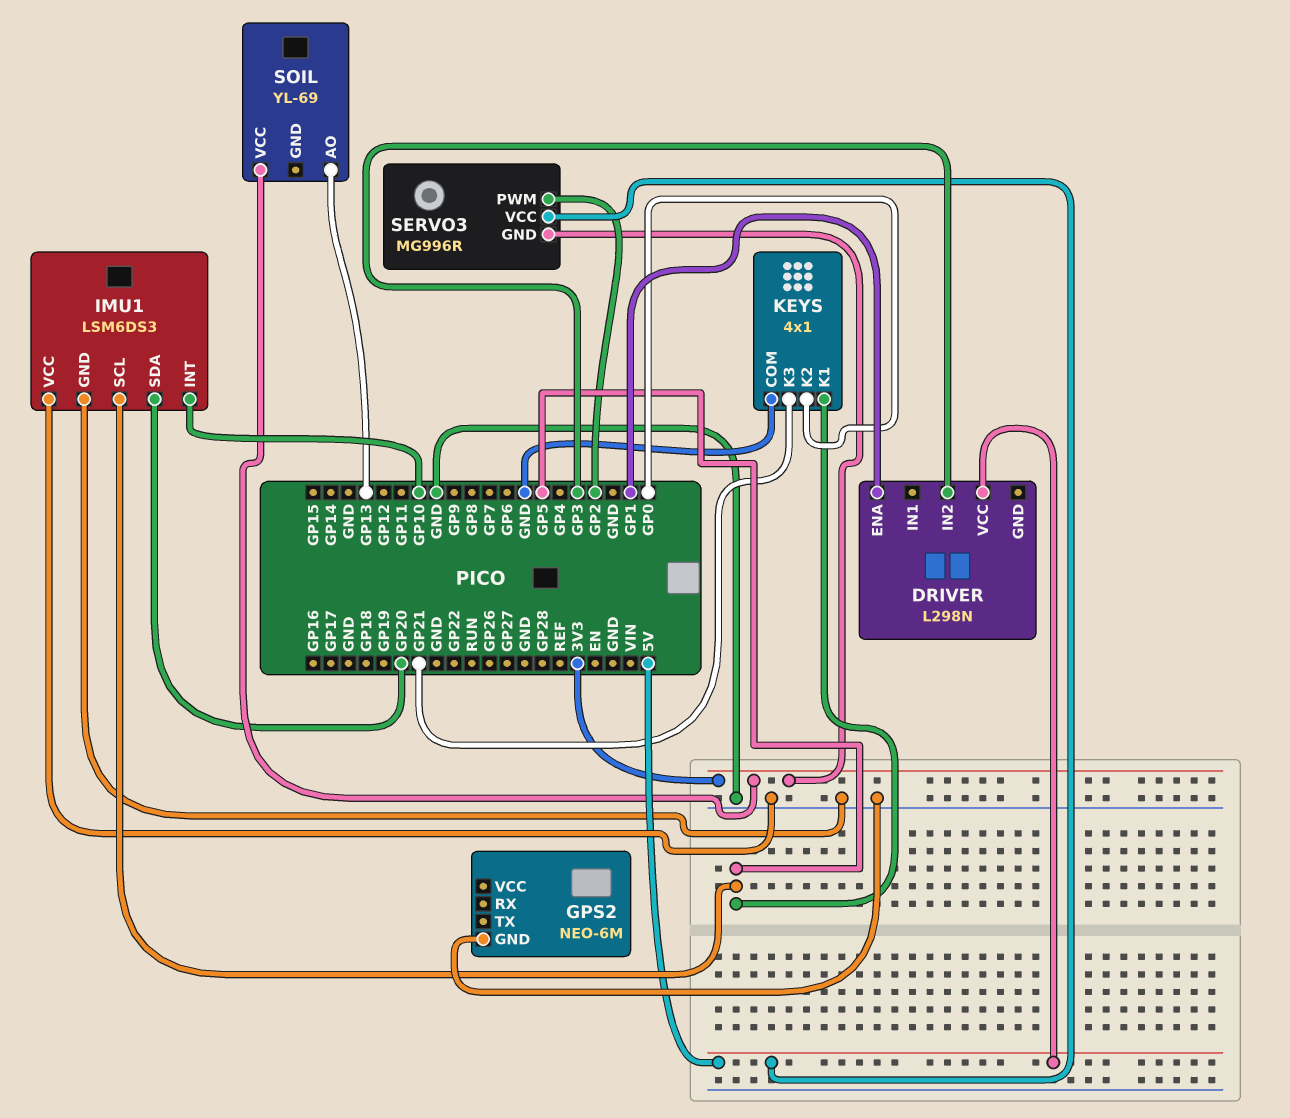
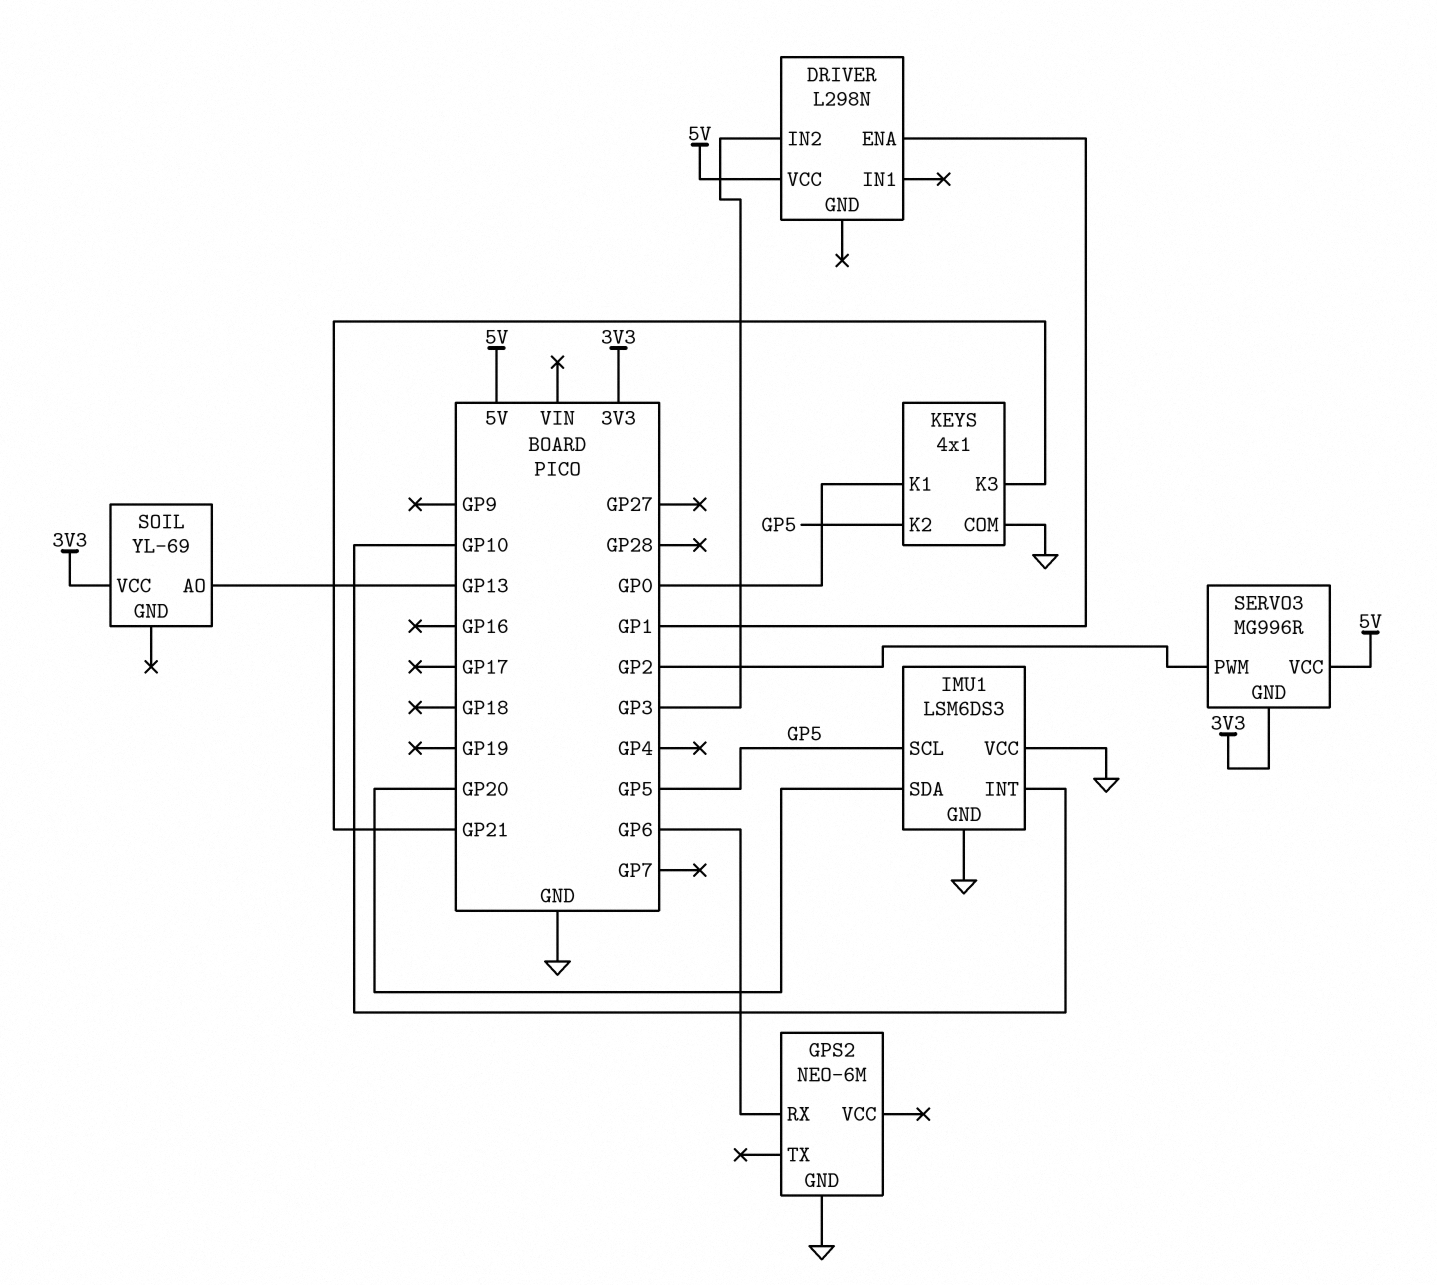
GPS2 pin RX: none -> GP6
KEYS pin K1: GP5 -> GP0
KEYS pin K2: GP0 -> GP5

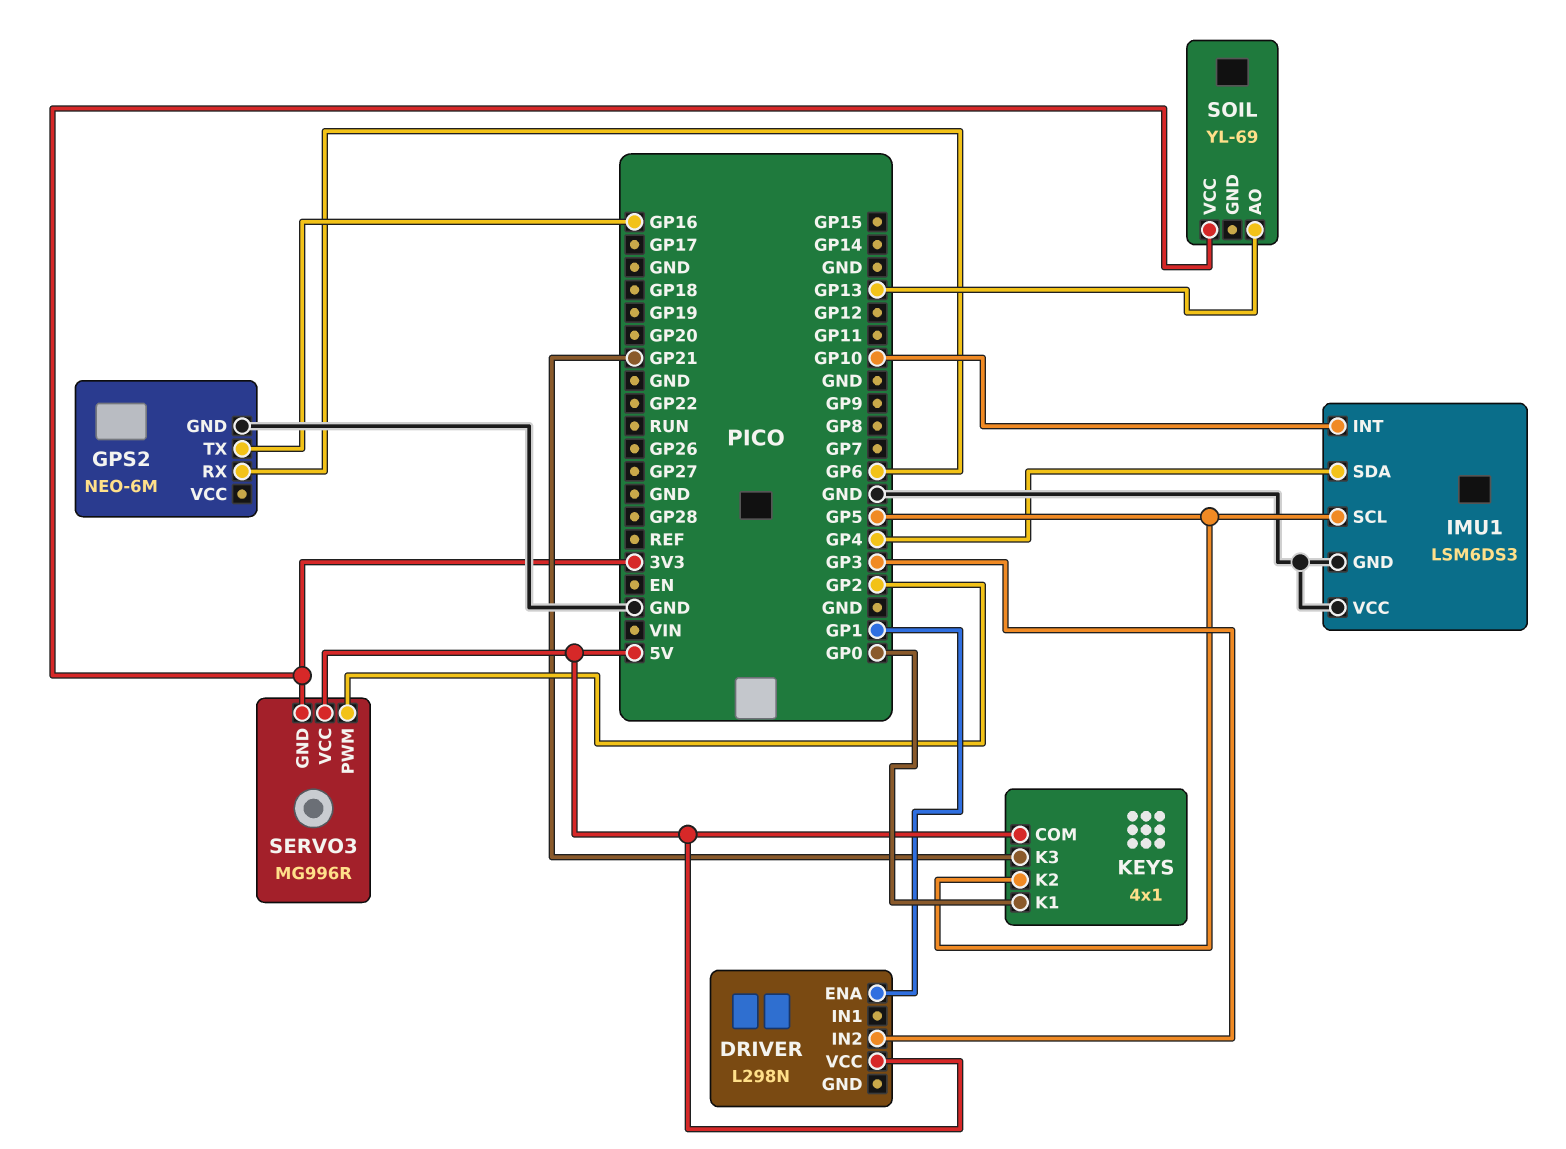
GPS2 pin TX: none -> GP16
IMU1 pin SDA: GP20 -> GP4
KEYS pin COM: GND -> 5V

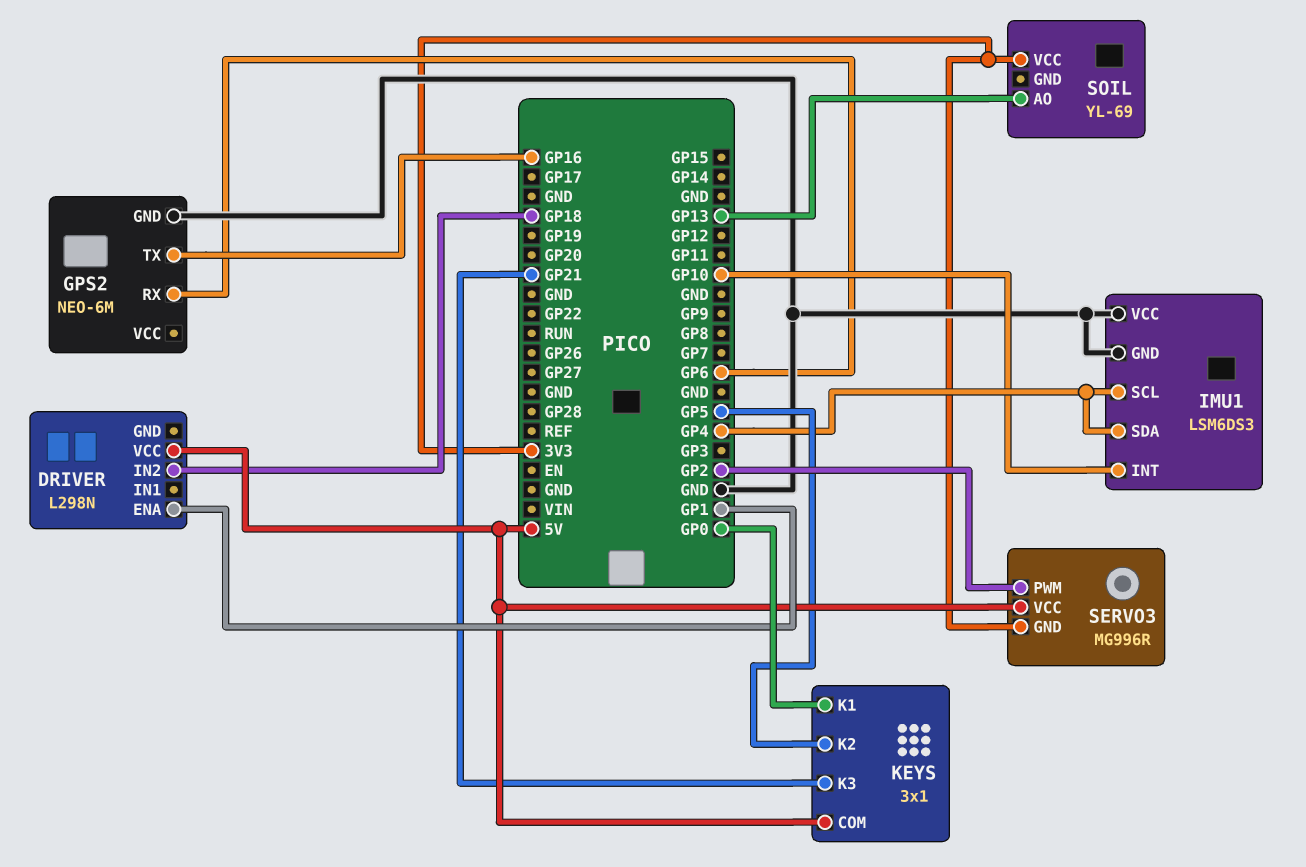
DRIVER pin IN2: GP3 -> GP18
IMU1 pin SCL: GP5 -> GP4
KEYS: 4x1 -> 3x1

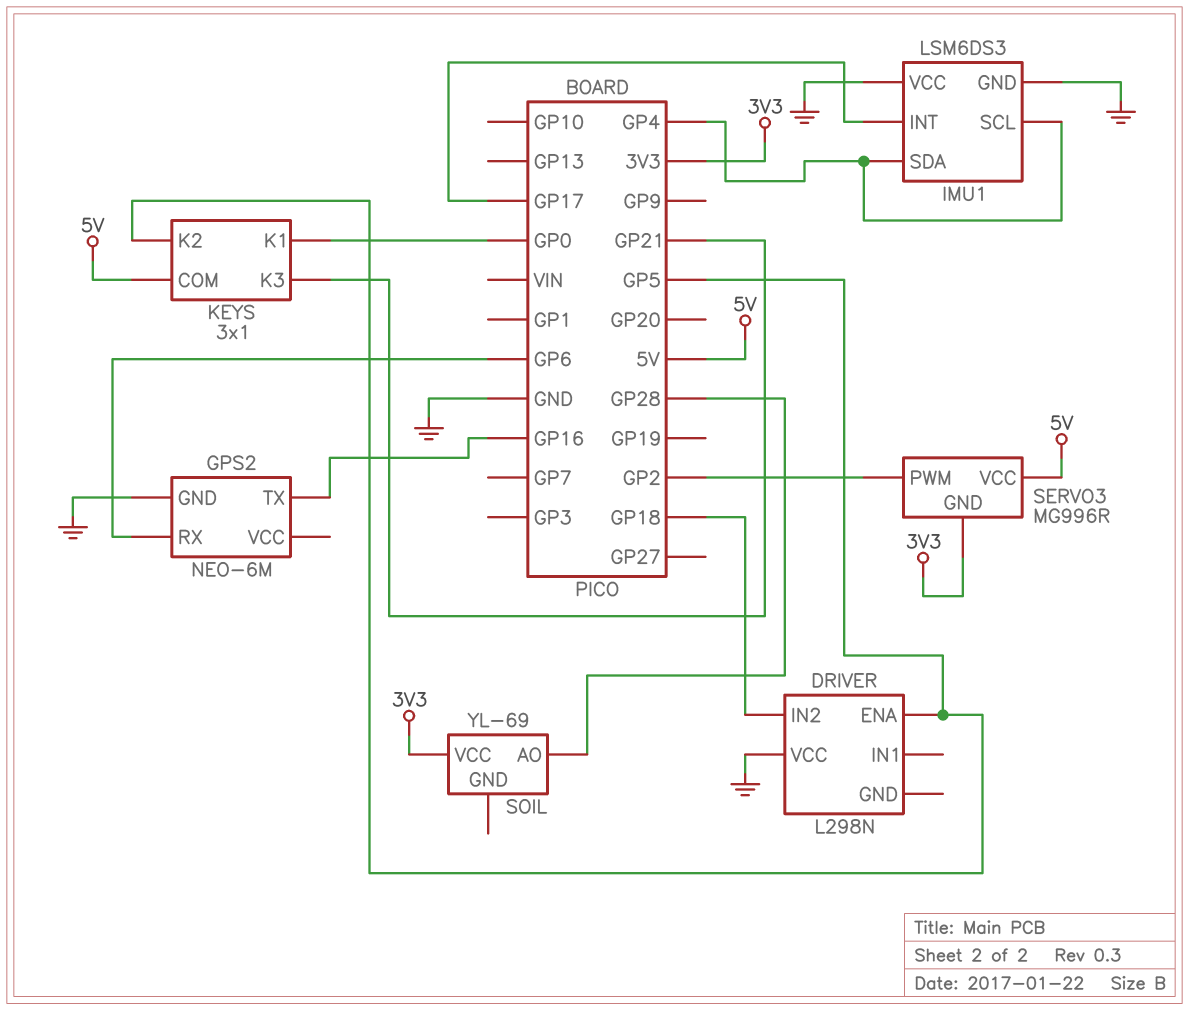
DRIVER pin ENA: GP1 -> GP5
DRIVER pin VCC: 5V -> GND
IMU1 pin INT: GP10 -> GP17
SOIL pin AO: GP13 -> GP28

